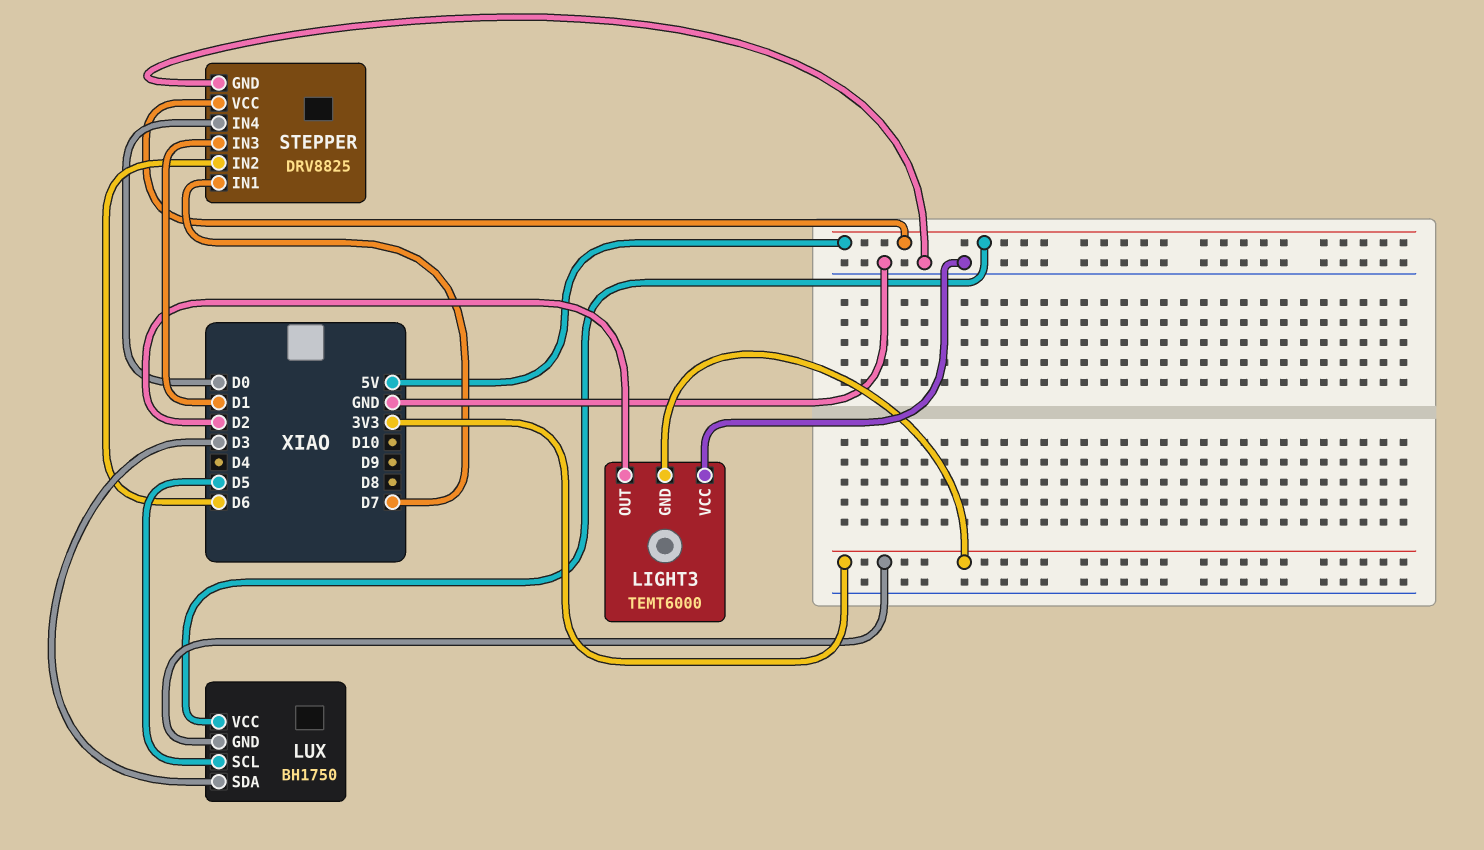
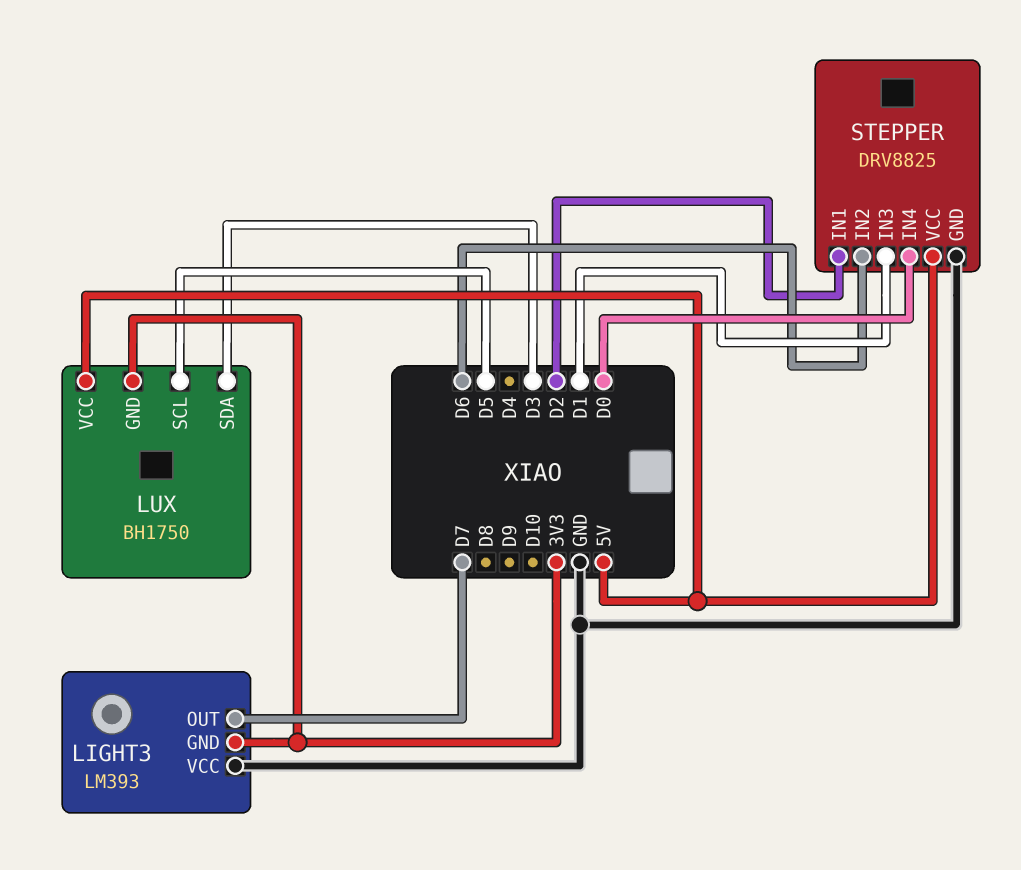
LIGHT3: TEMT6000 -> LM393
LIGHT3 pin OUT: D2 -> D7
STEPPER pin IN1: D7 -> D2

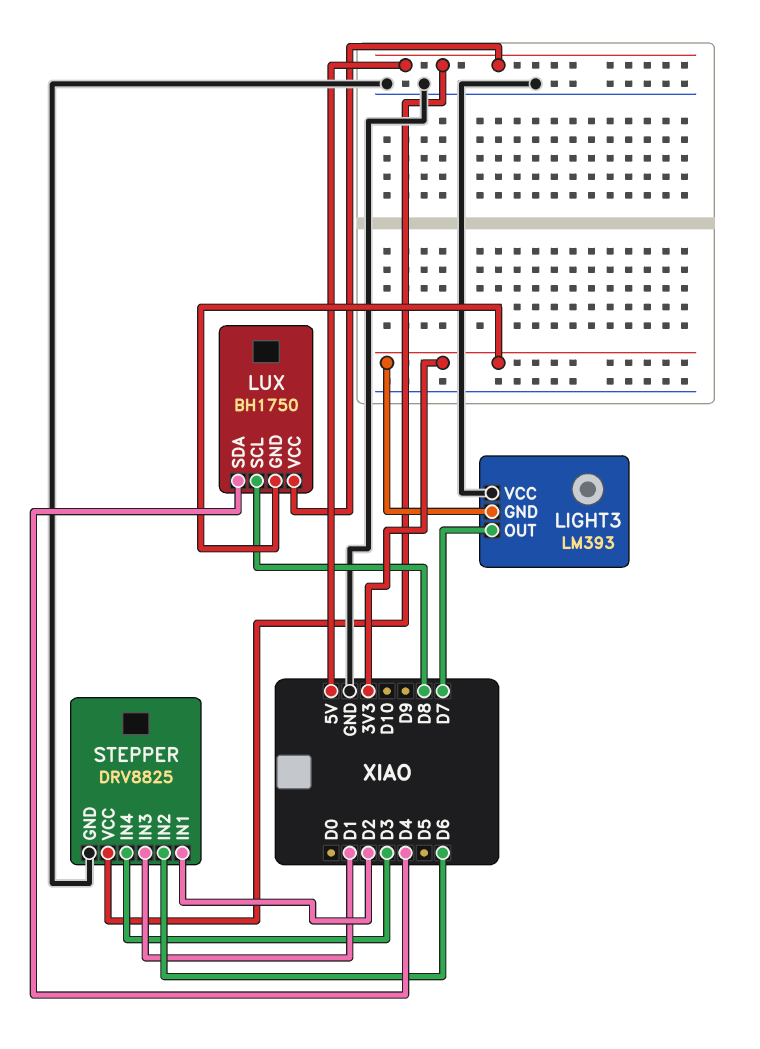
LUX pin SCL: D5 -> D8
LUX pin SDA: D3 -> D4
STEPPER pin IN4: D0 -> D3

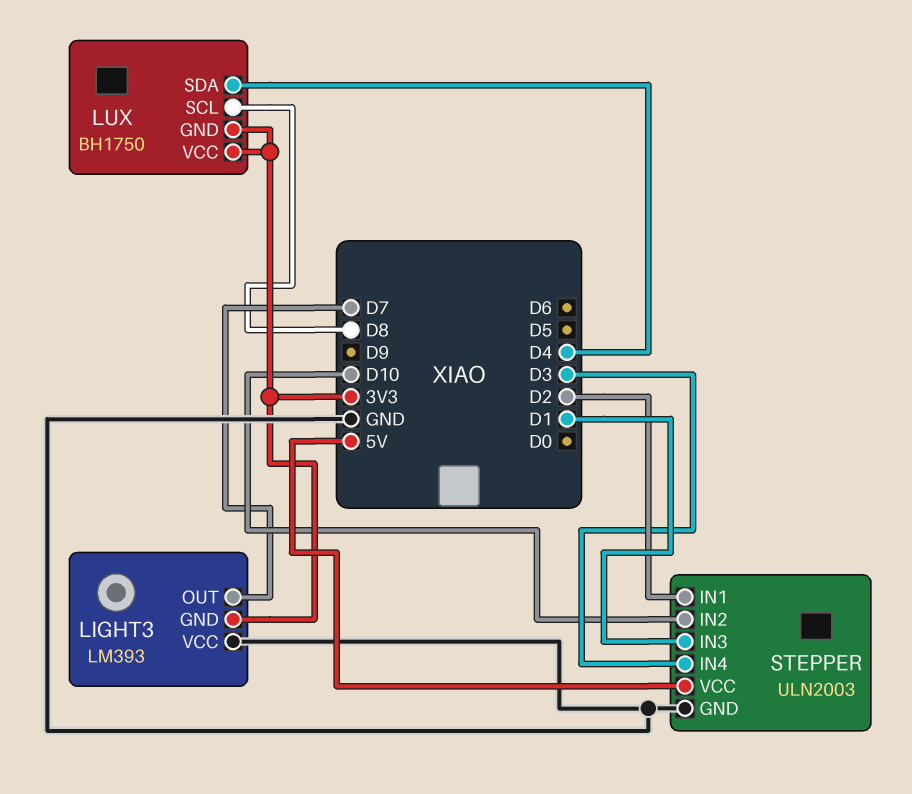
LUX pin VCC: 5V -> 3V3
STEPPER: DRV8825 -> ULN2003
STEPPER pin IN2: D6 -> D10

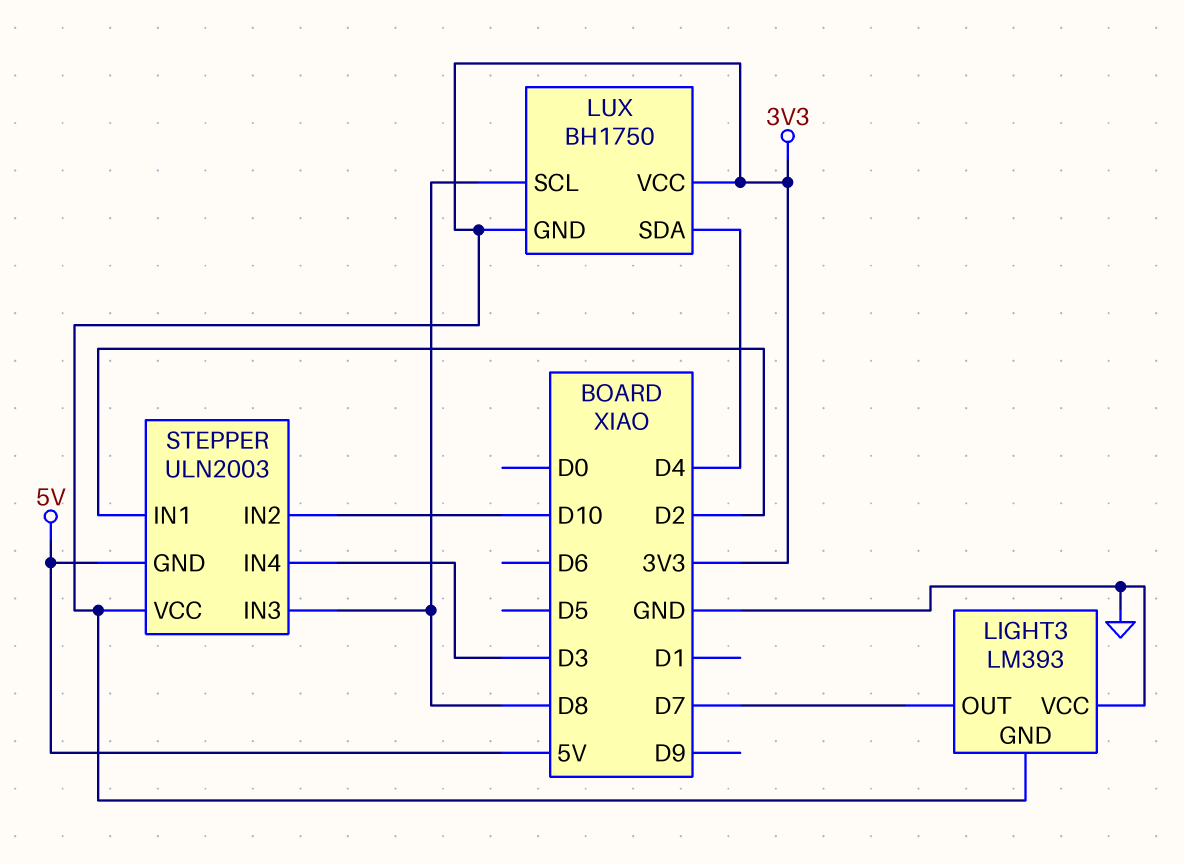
STEPPER pin GND: GND -> 5V
STEPPER pin IN3: D1 -> D8
STEPPER pin VCC: 5V -> 3V3

